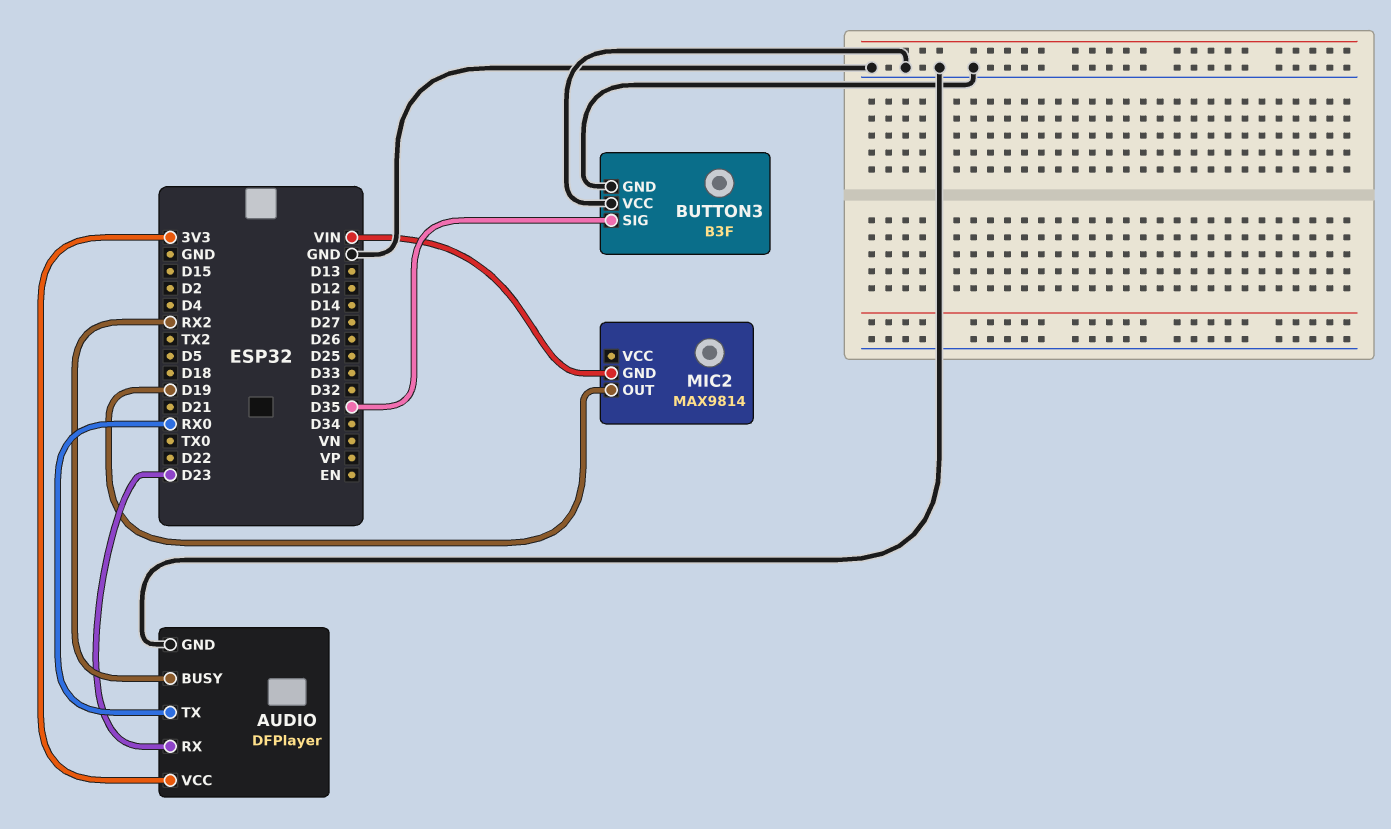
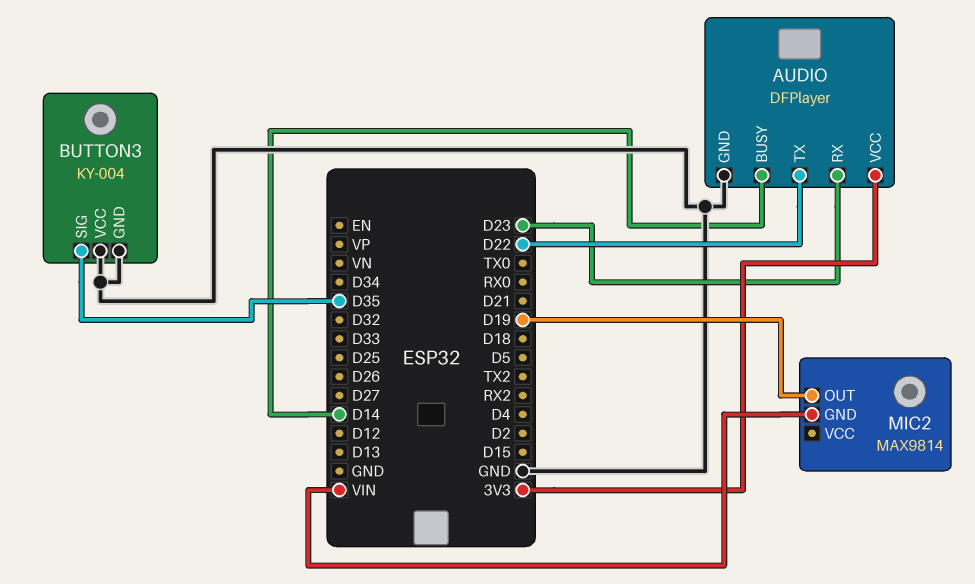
AUDIO pin BUSY: RX2 -> D14
AUDIO pin TX: RX0 -> D22
BUTTON3: B3F -> KY-004

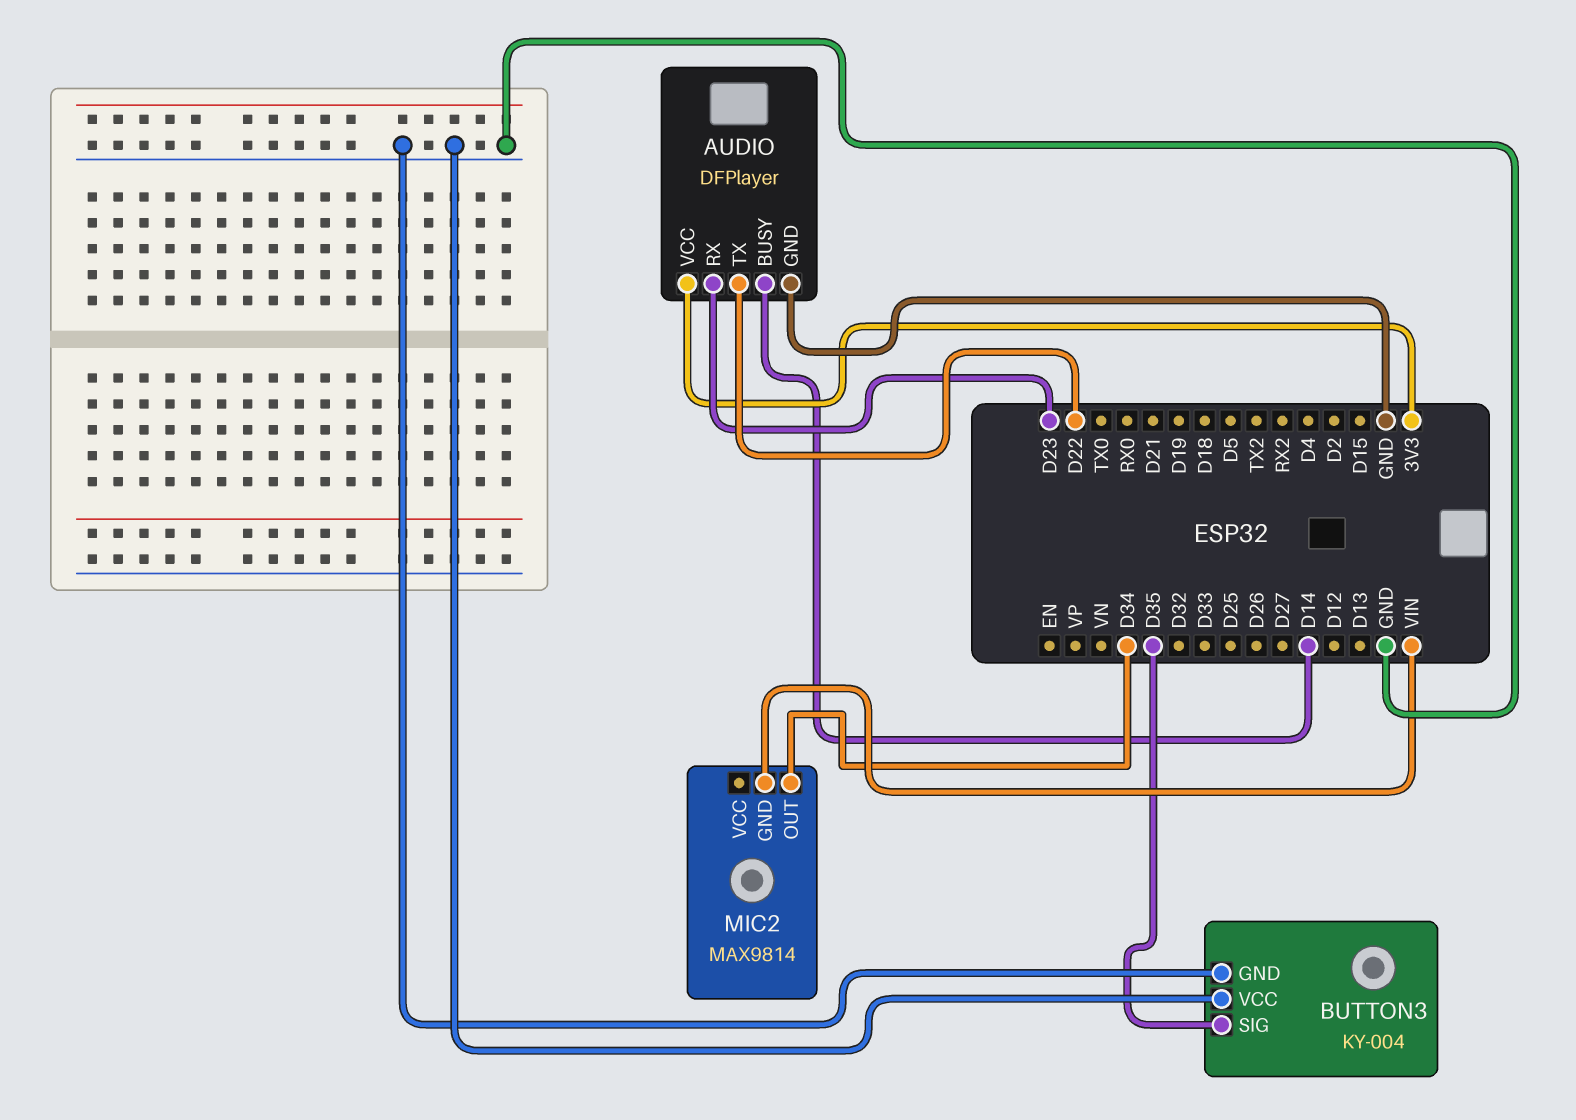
MIC2 pin OUT: D19 -> D34

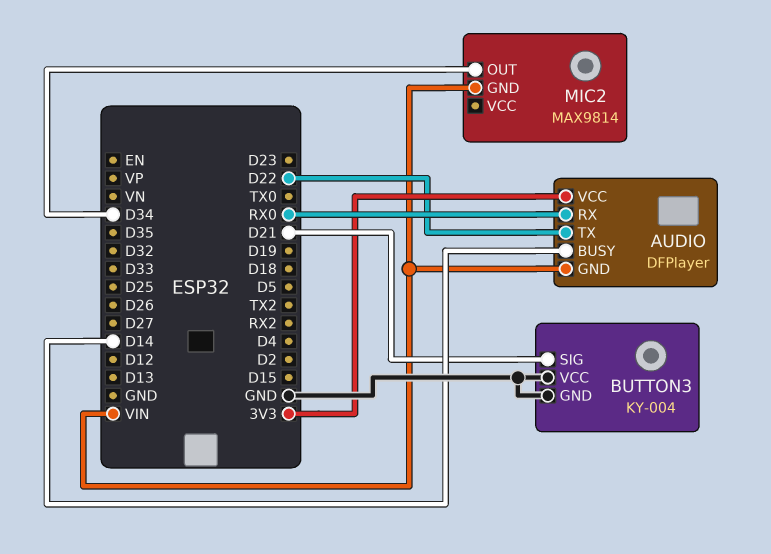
AUDIO pin GND: GND -> VIN
AUDIO pin RX: D23 -> RX0
BUTTON3 pin SIG: D35 -> D21

